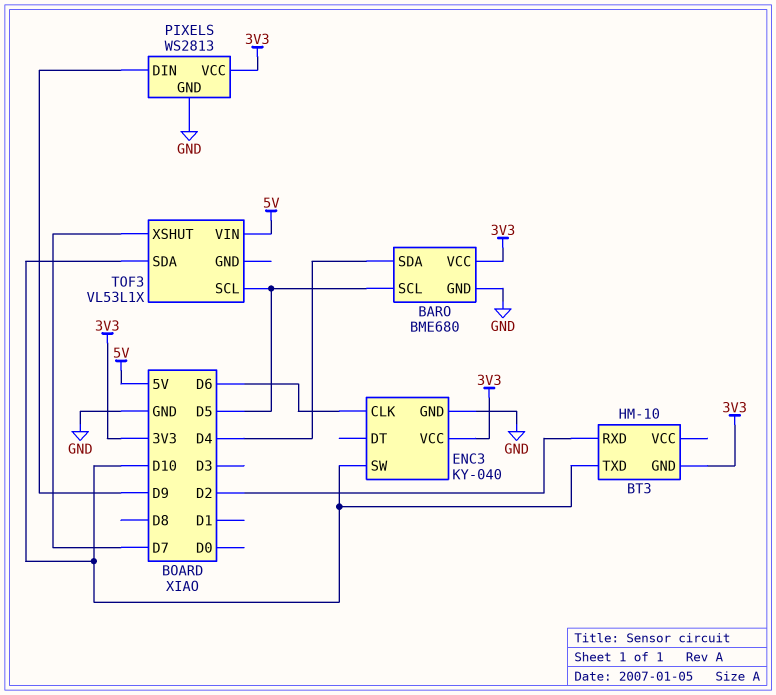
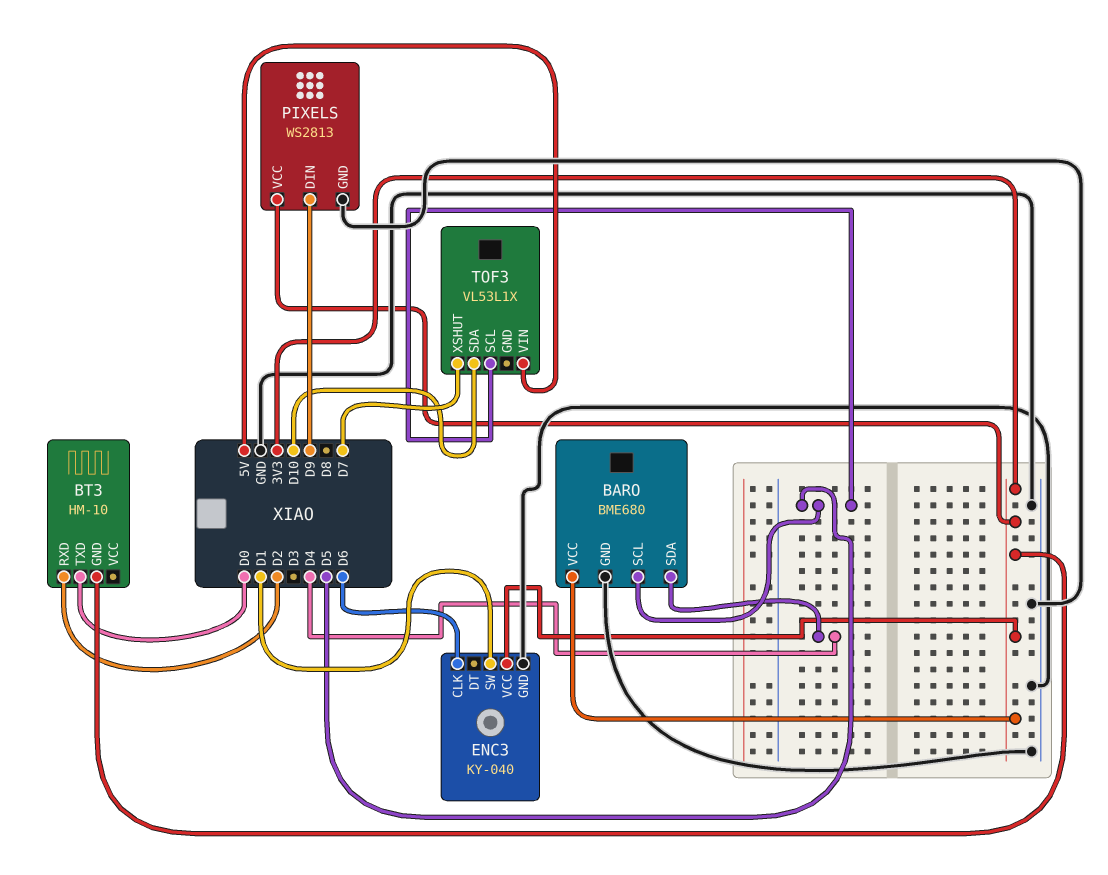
BT3 pin TXD: D10 -> D0
ENC3 pin SW: D10 -> D1

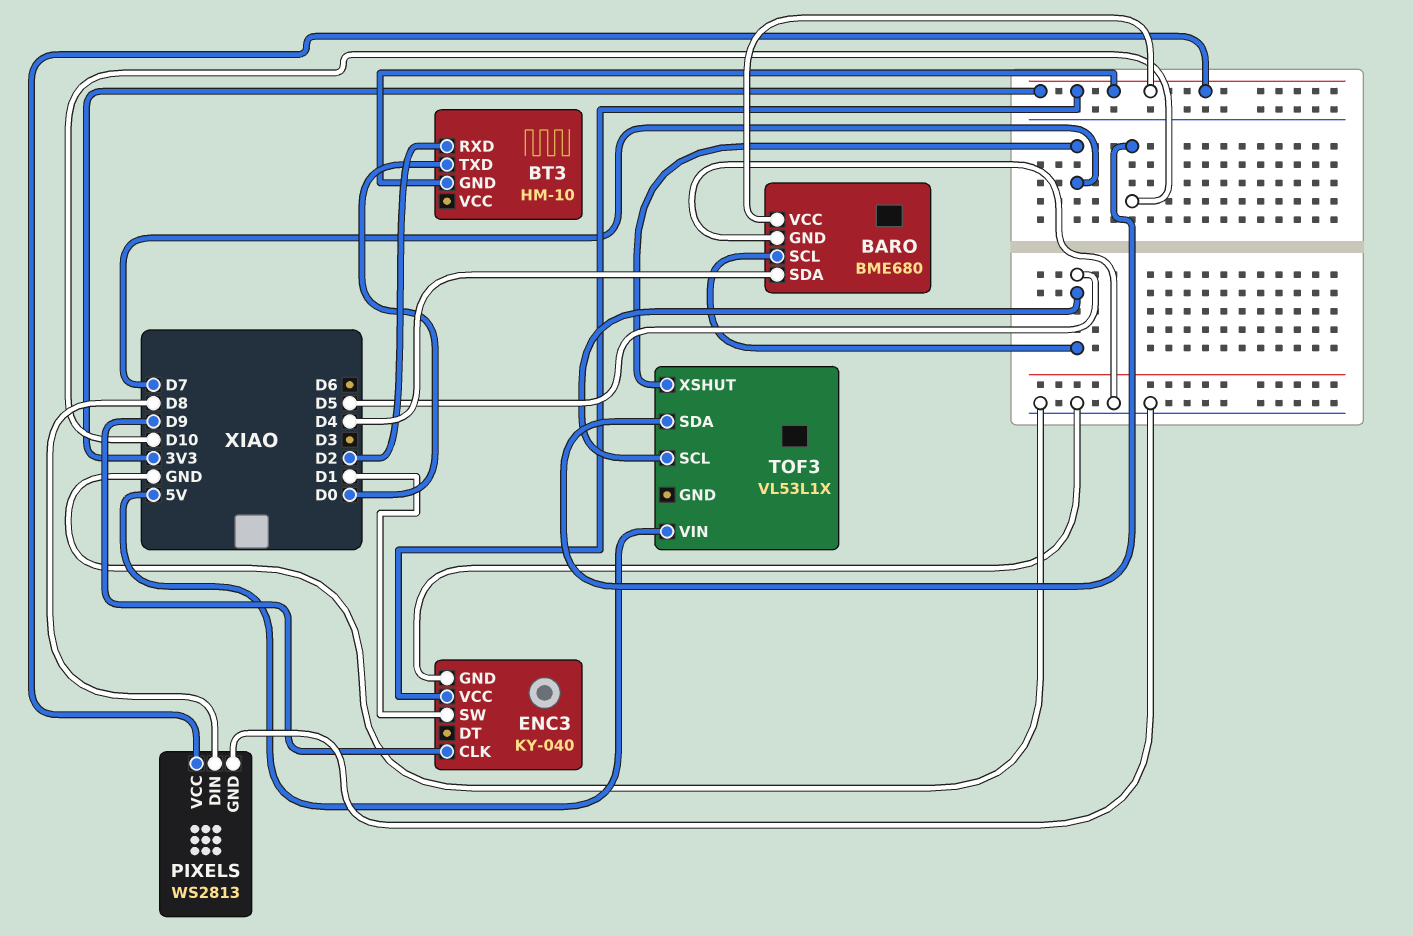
ENC3 pin CLK: D6 -> D9
PIXELS pin DIN: D9 -> D8

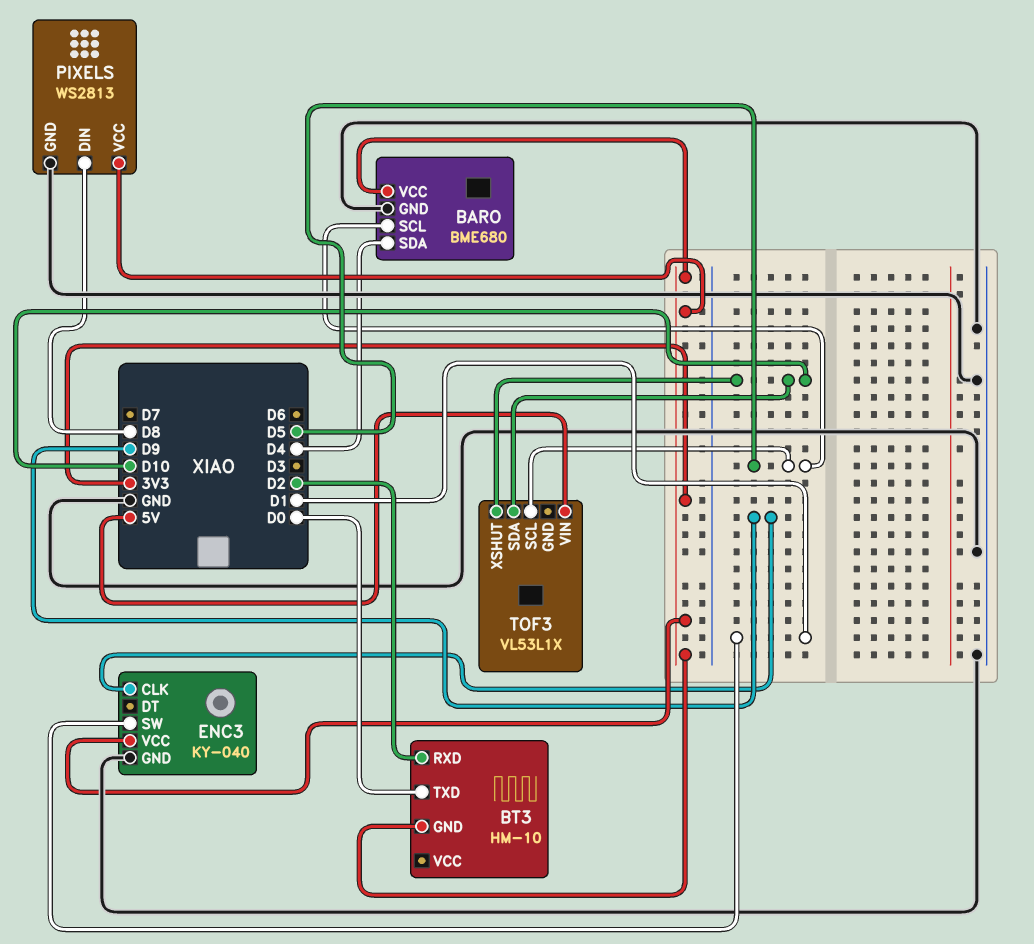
TOF3 pin XSHUT: D7 -> D10

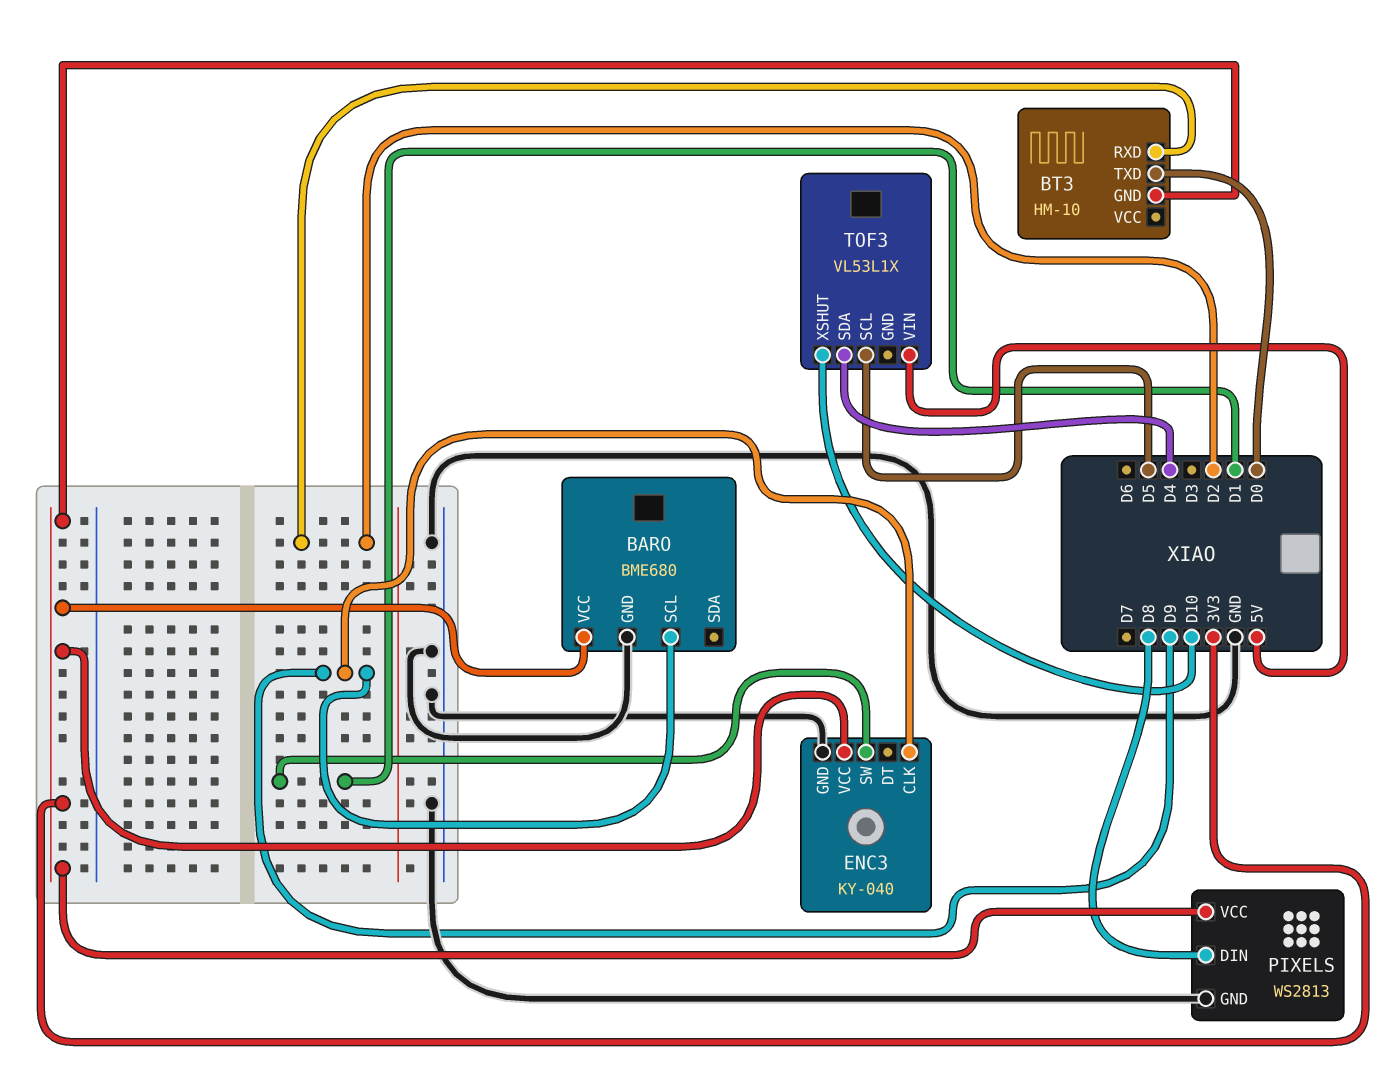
BARO pin SCL: D5 -> D9
BARO pin SDA: D4 -> none
TOF3 pin SDA: D10 -> D4

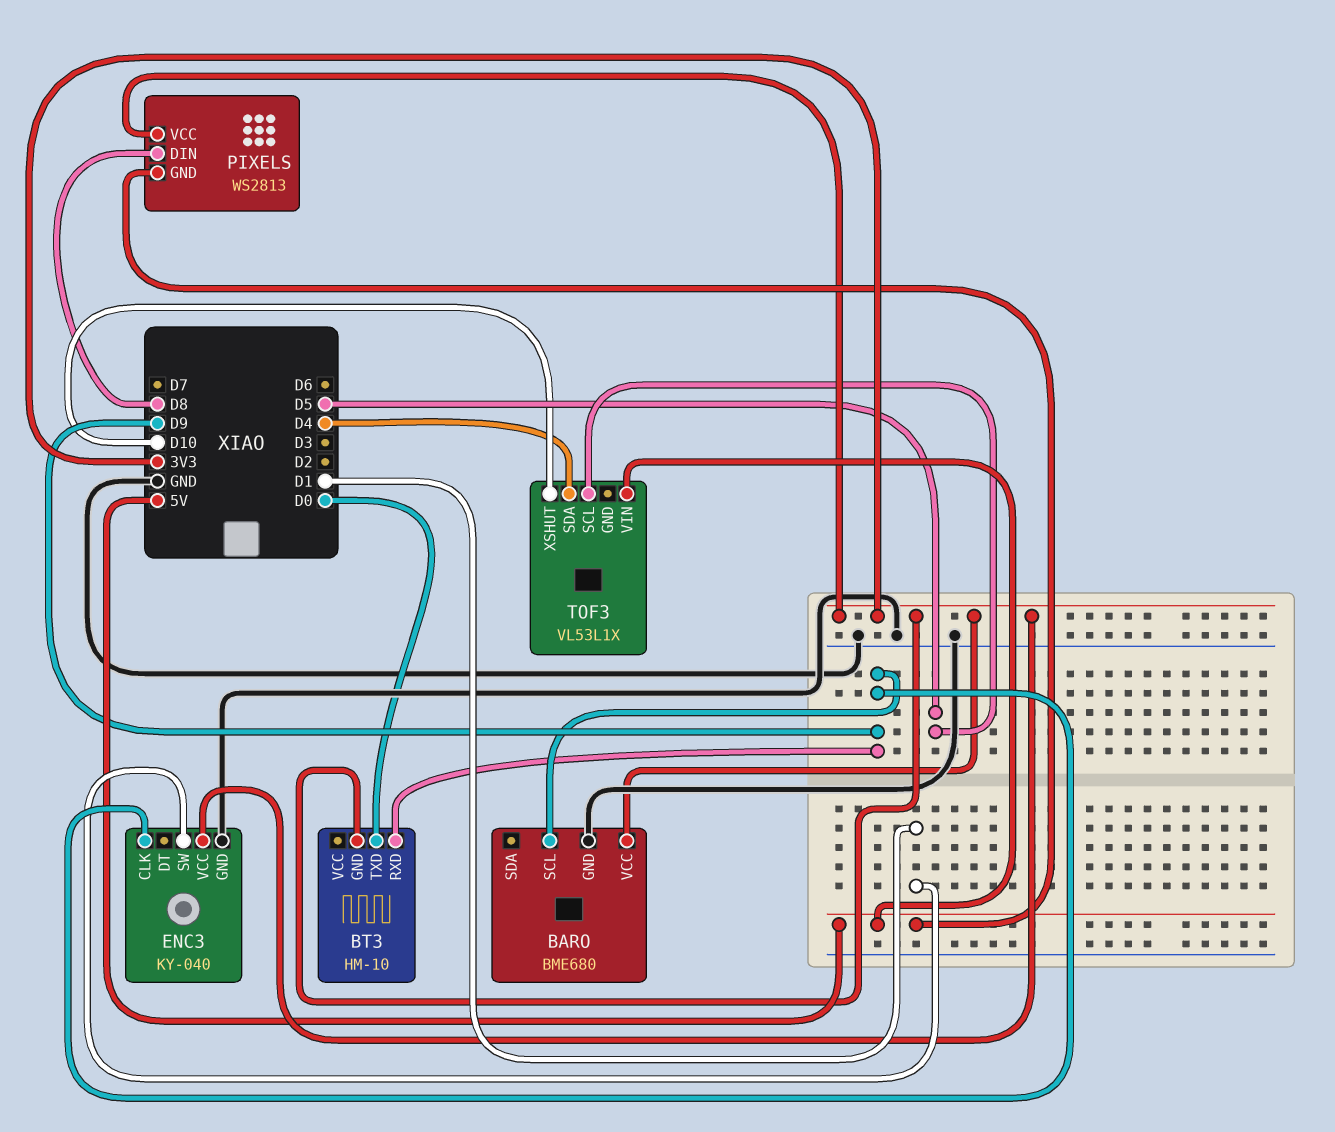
BT3 pin RXD: D2 -> D9
PIXELS pin GND: GND -> 5V

